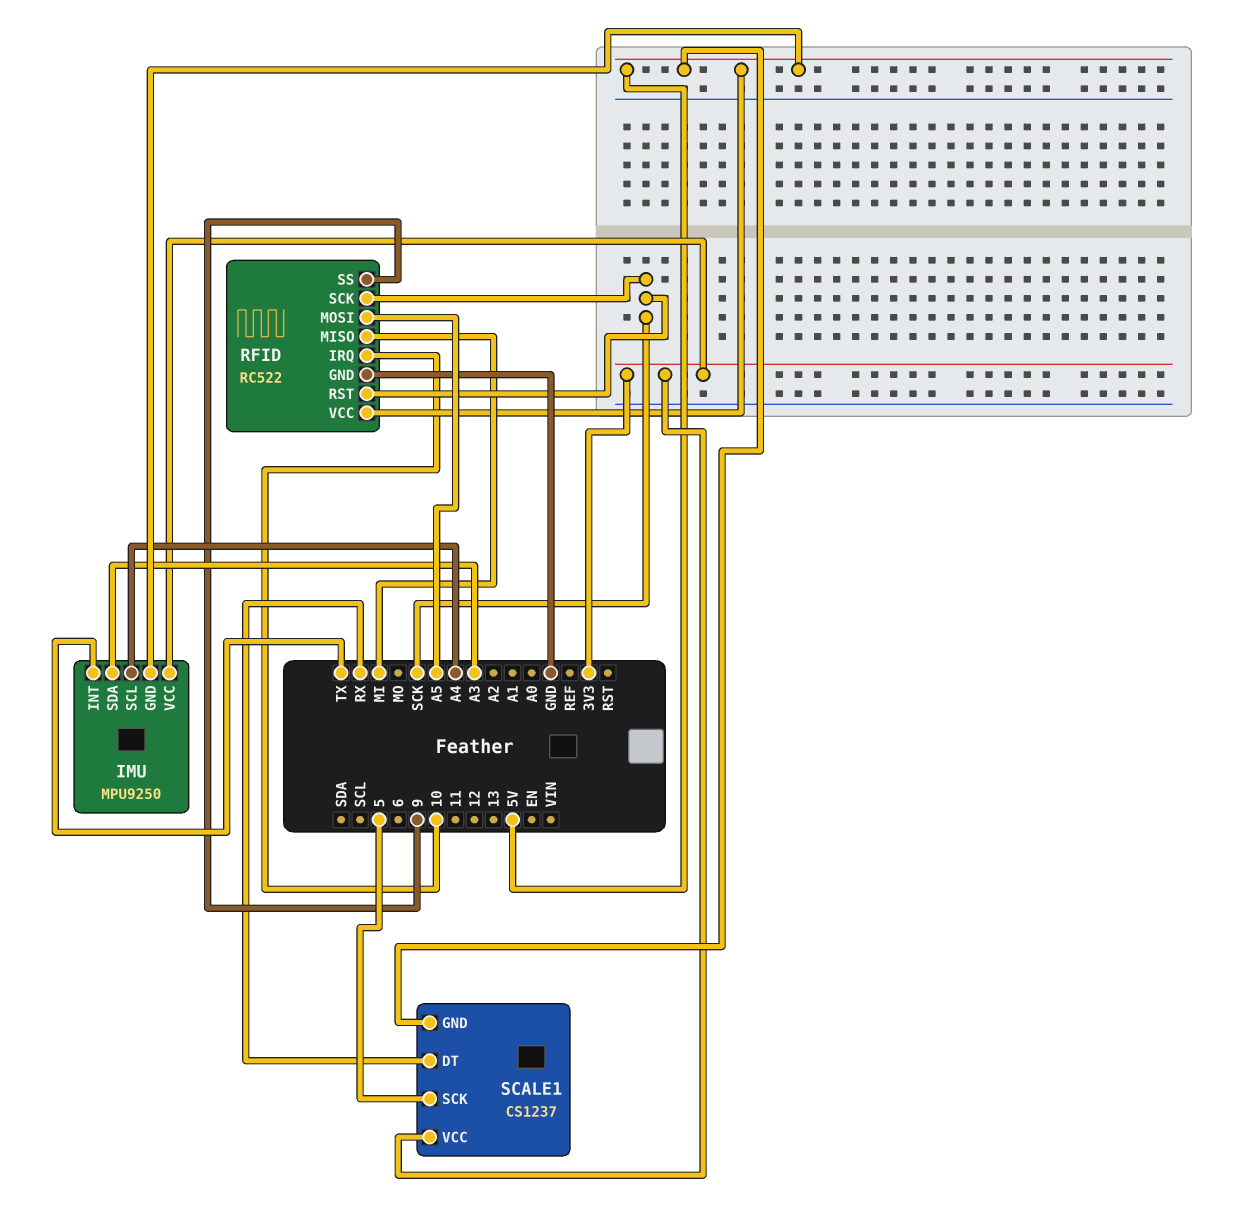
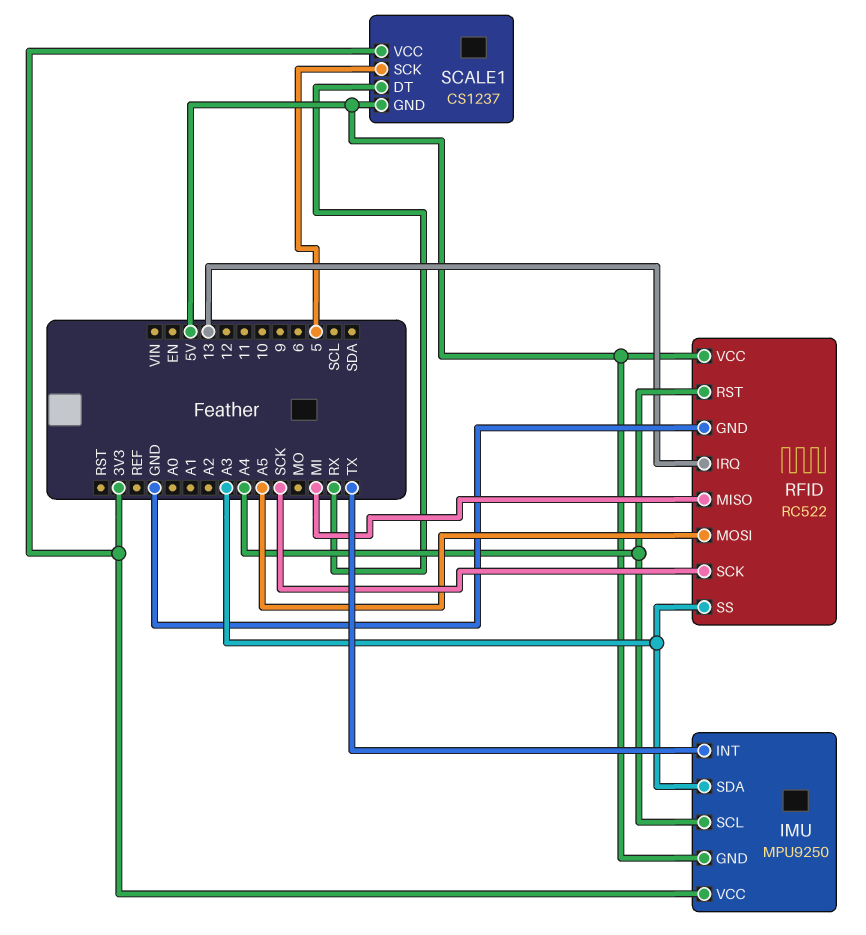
RFID pin IRQ: 10 -> 13
RFID pin RST: SCK -> A4
RFID pin SS: 9 -> A3

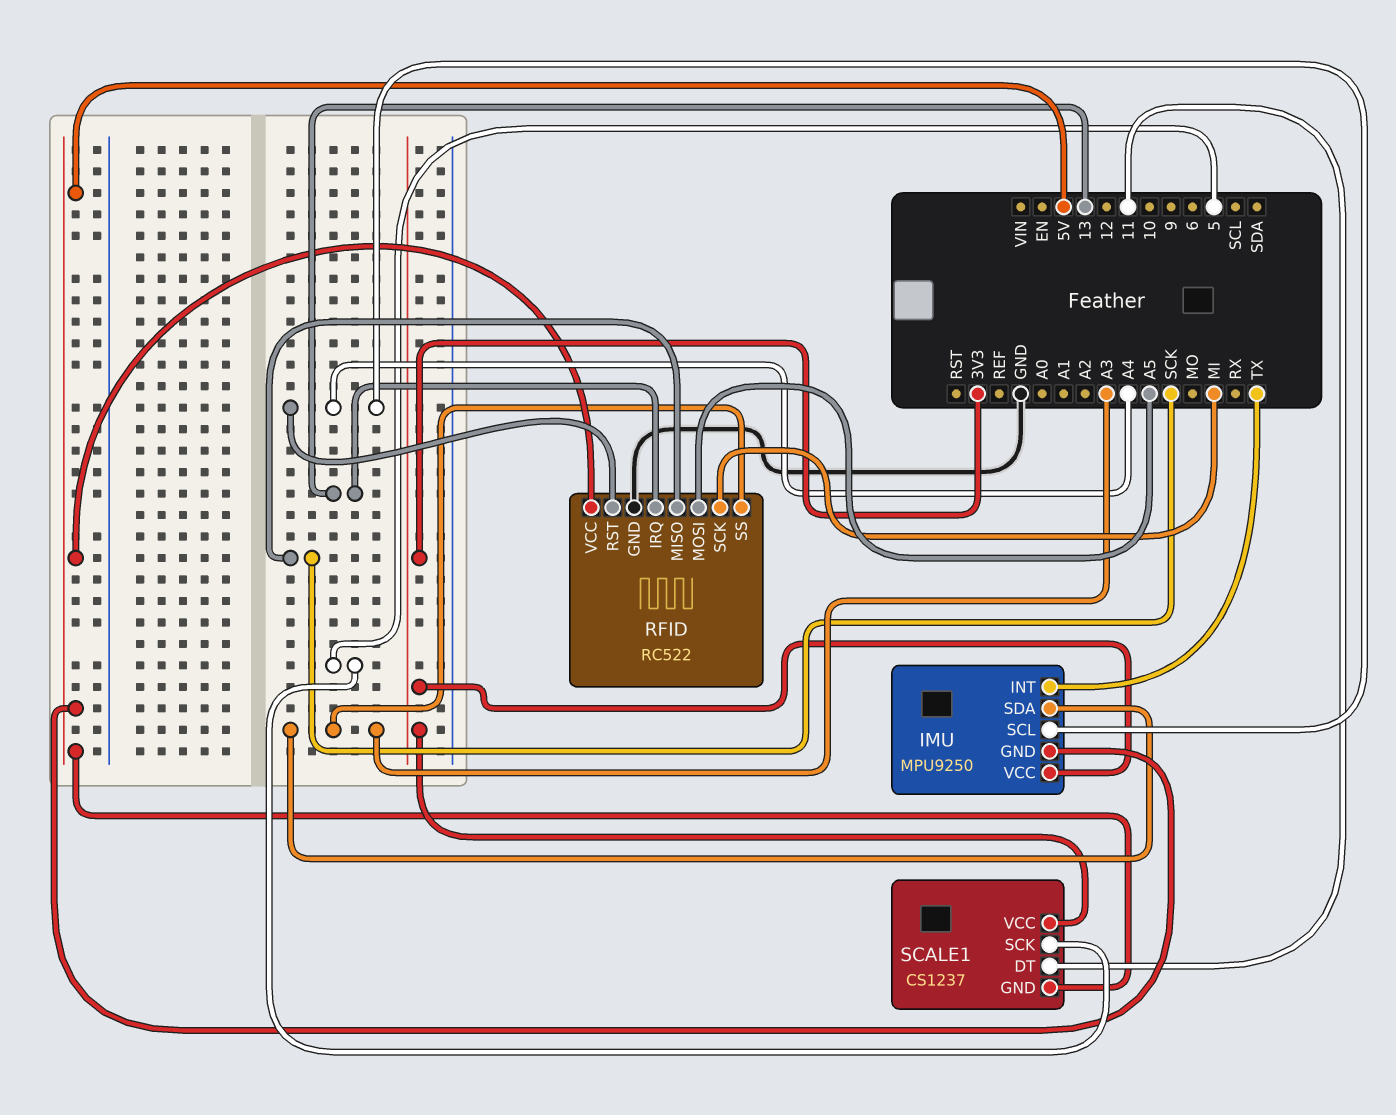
RFID pin MISO: MI -> SCK
RFID pin SCK: SCK -> MI
SCALE1 pin DT: RX -> 11

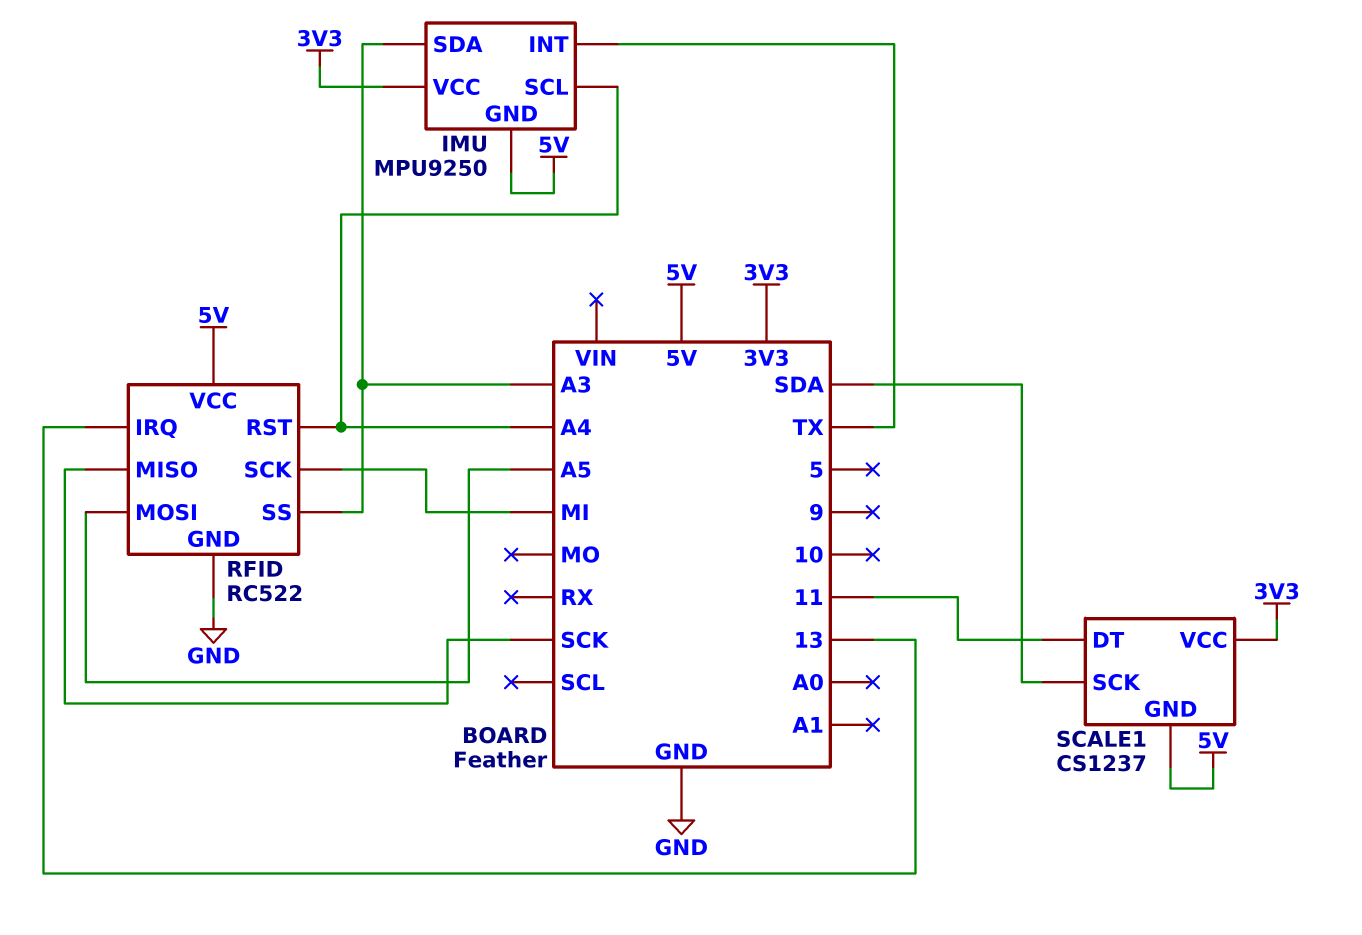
SCALE1 pin SCK: 5 -> SDA

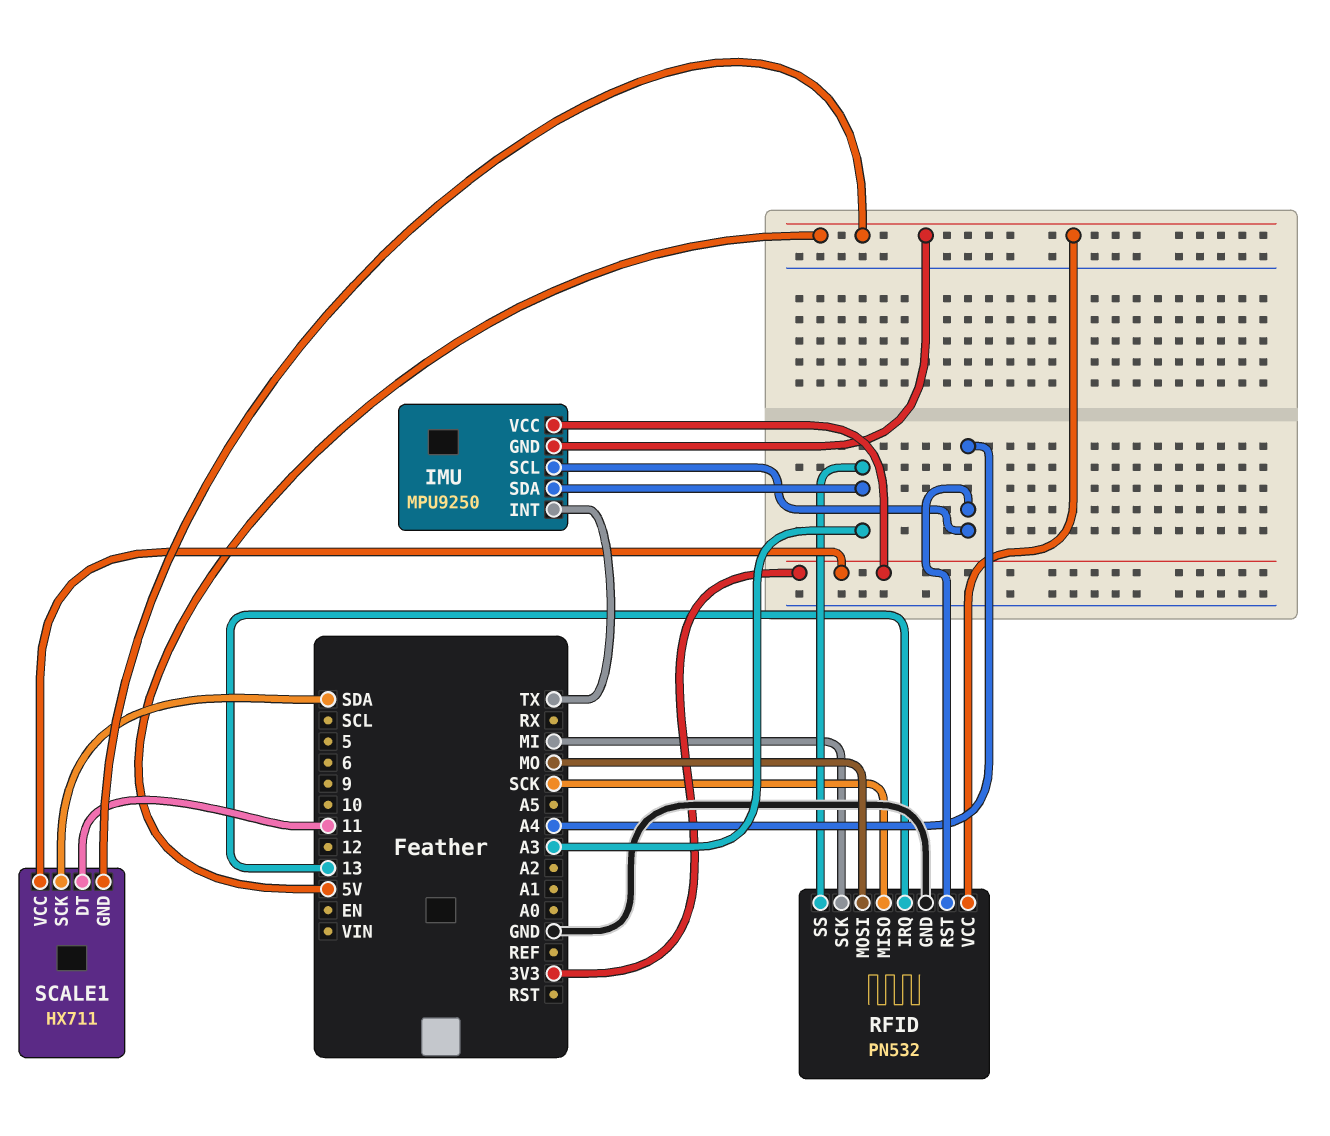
RFID: RC522 -> PN532
RFID pin MOSI: A5 -> MO
SCALE1: CS1237 -> HX711

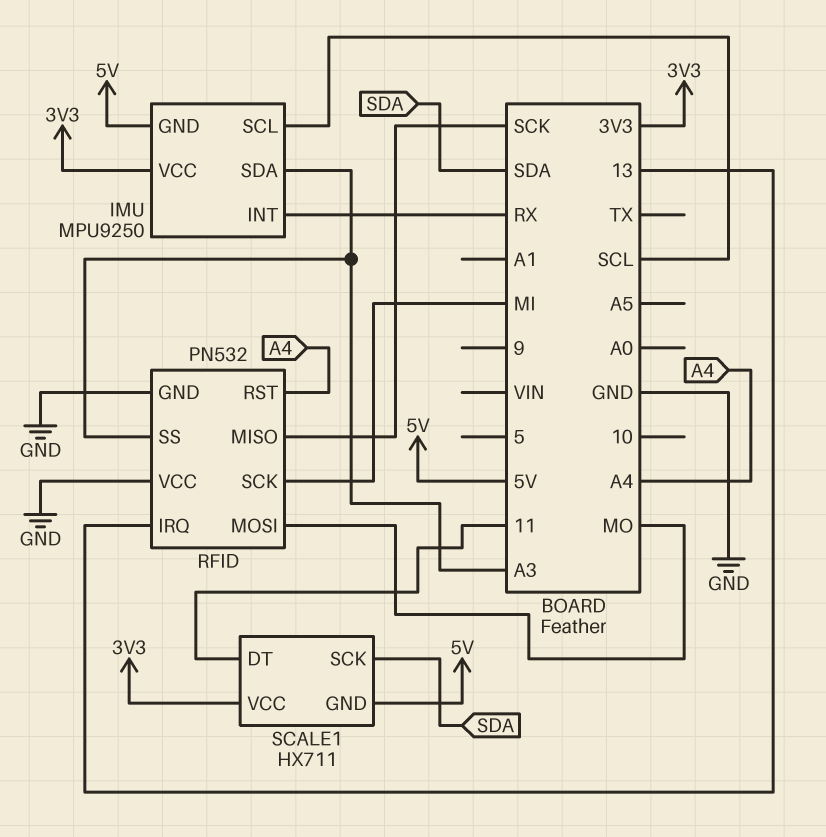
IMU pin INT: TX -> RX
IMU pin SCL: A4 -> SCL
RFID pin VCC: 5V -> GND

